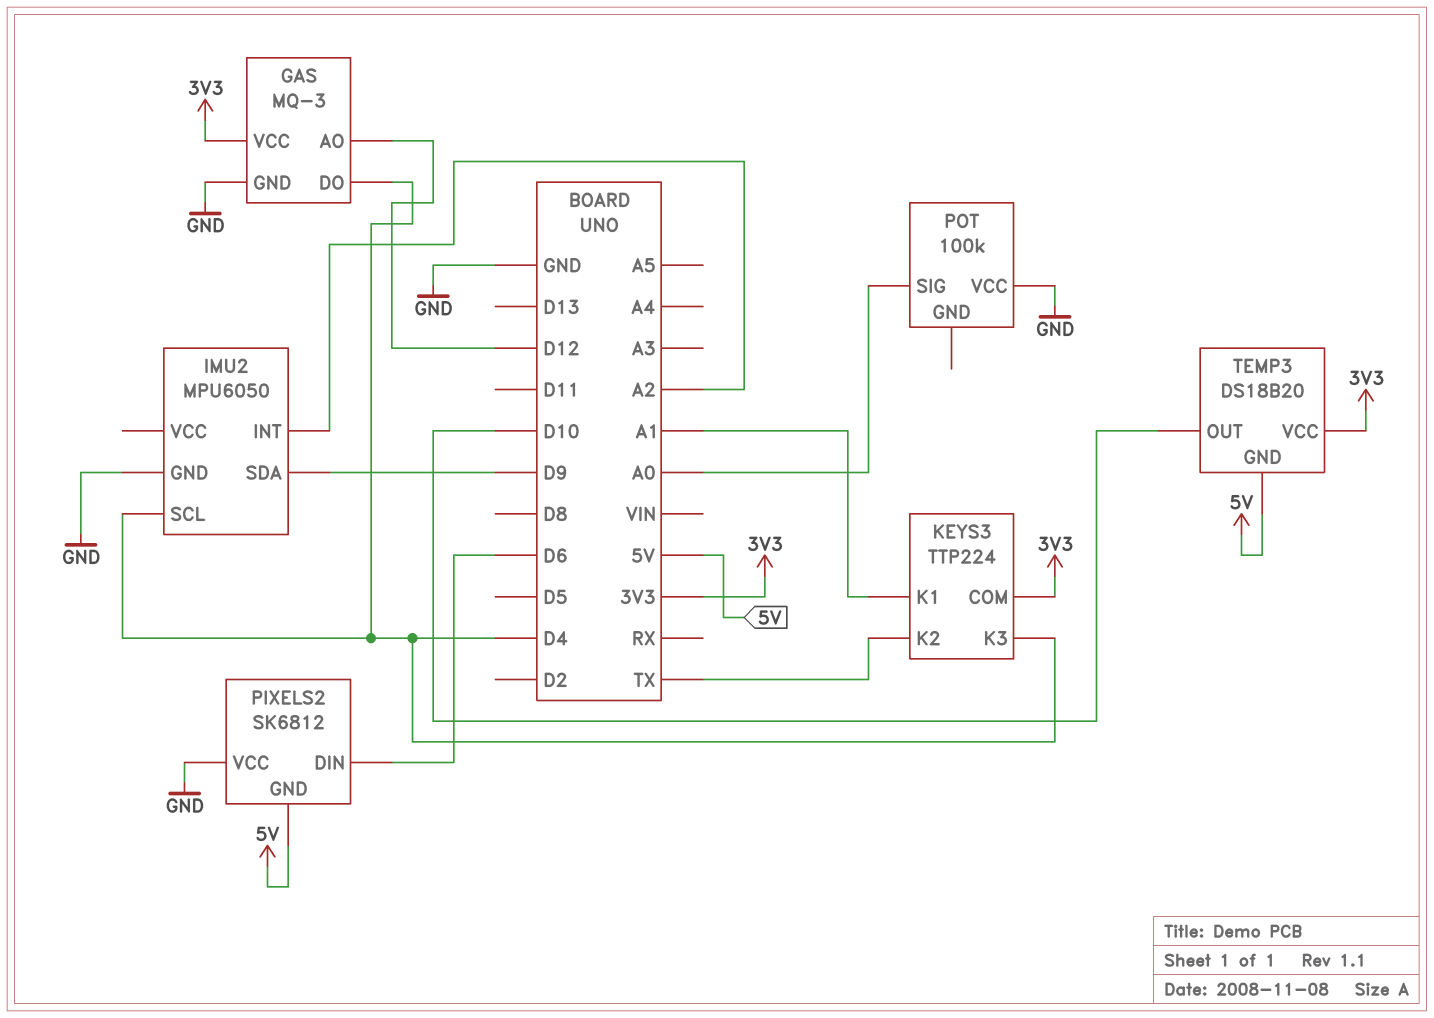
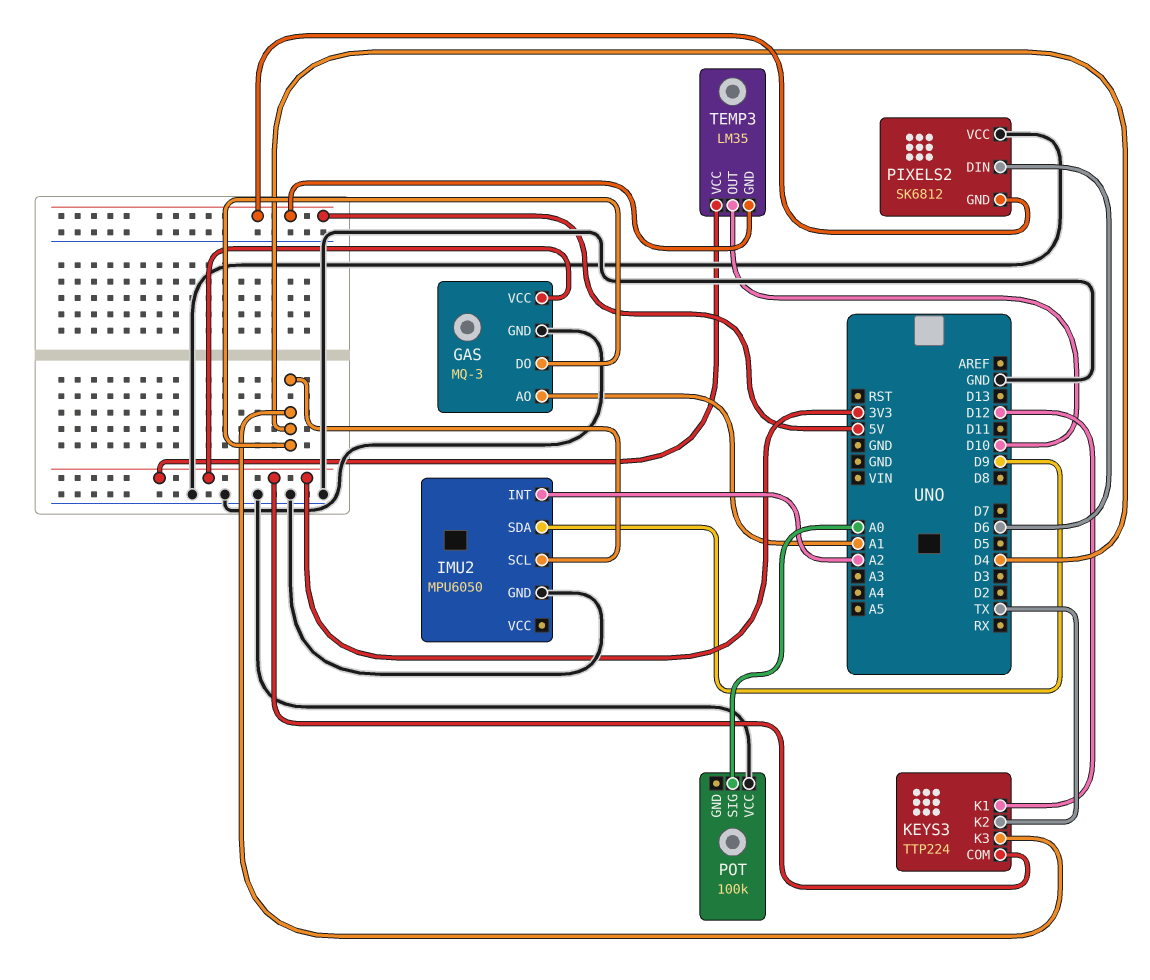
GAS pin AO: D12 -> A1
KEYS3 pin K1: A1 -> D12
TEMP3: DS18B20 -> LM35

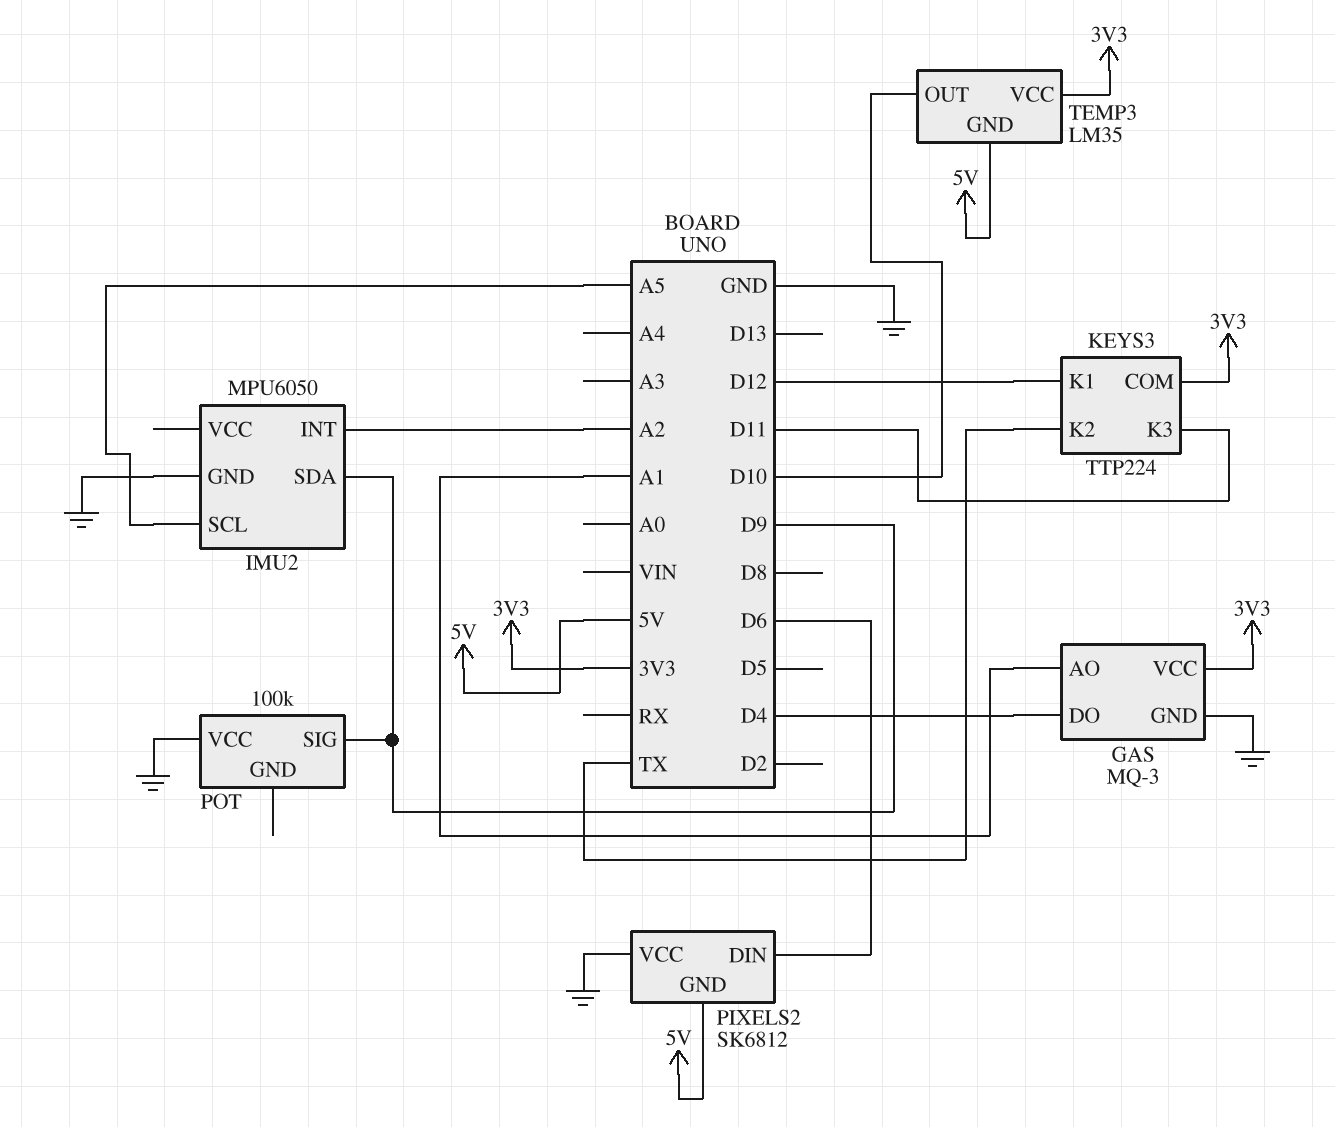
IMU2 pin SCL: D4 -> A5
KEYS3 pin K3: D4 -> D11
POT pin SIG: A0 -> D9

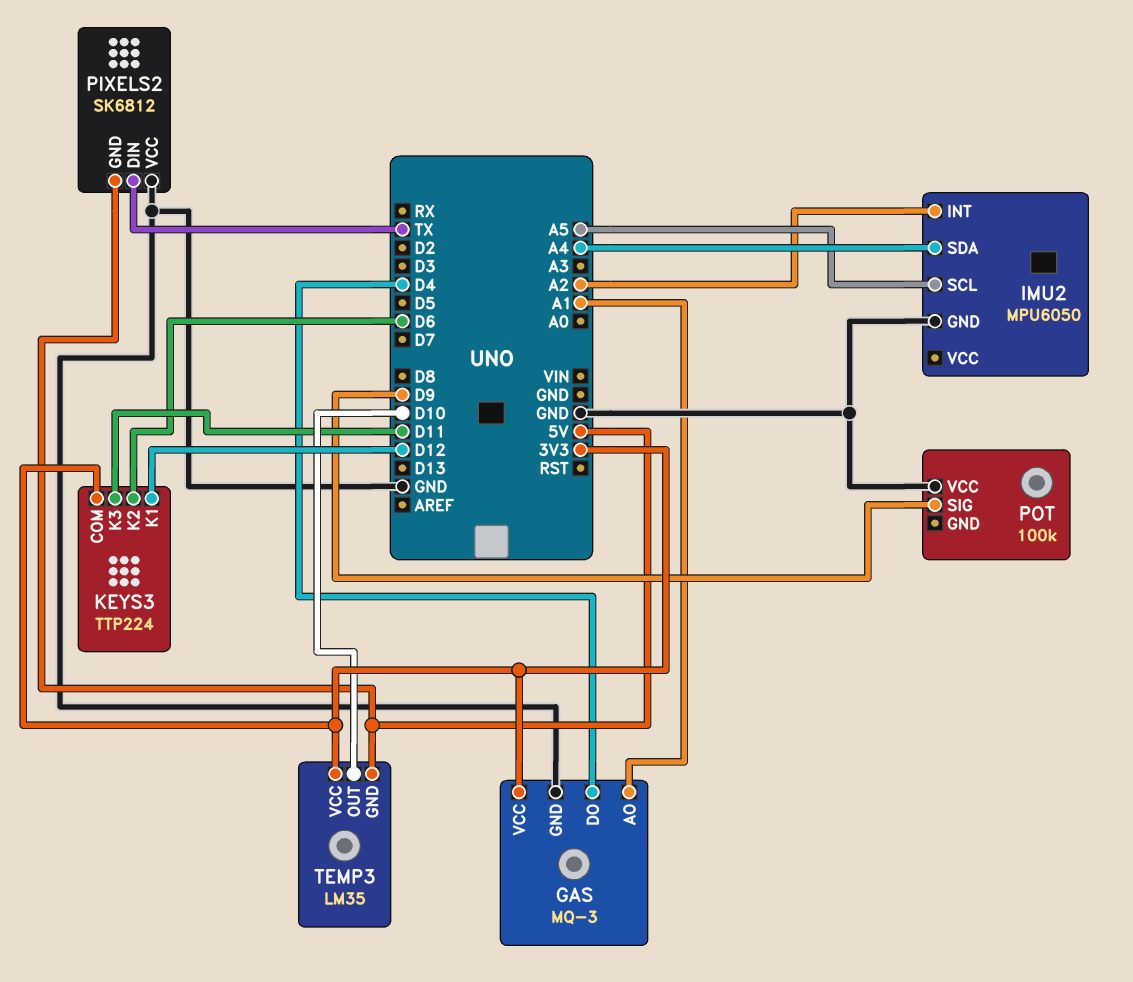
IMU2 pin SDA: D9 -> A4
KEYS3 pin K2: TX -> D6
PIXELS2 pin DIN: D6 -> TX

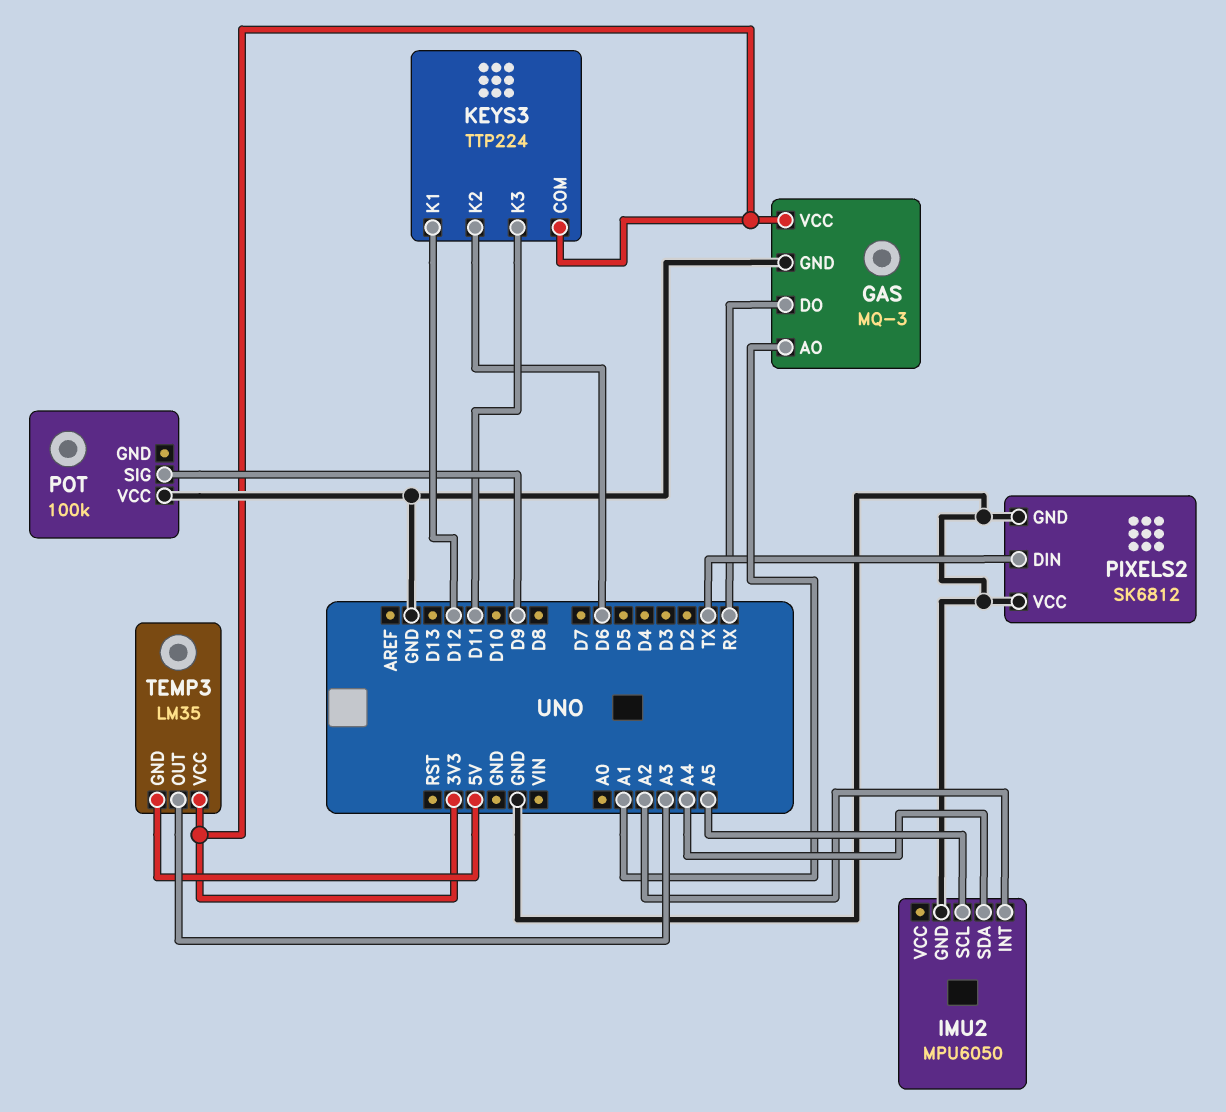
GAS pin DO: D4 -> RX
PIXELS2 pin GND: 5V -> GND
TEMP3 pin OUT: D10 -> A3

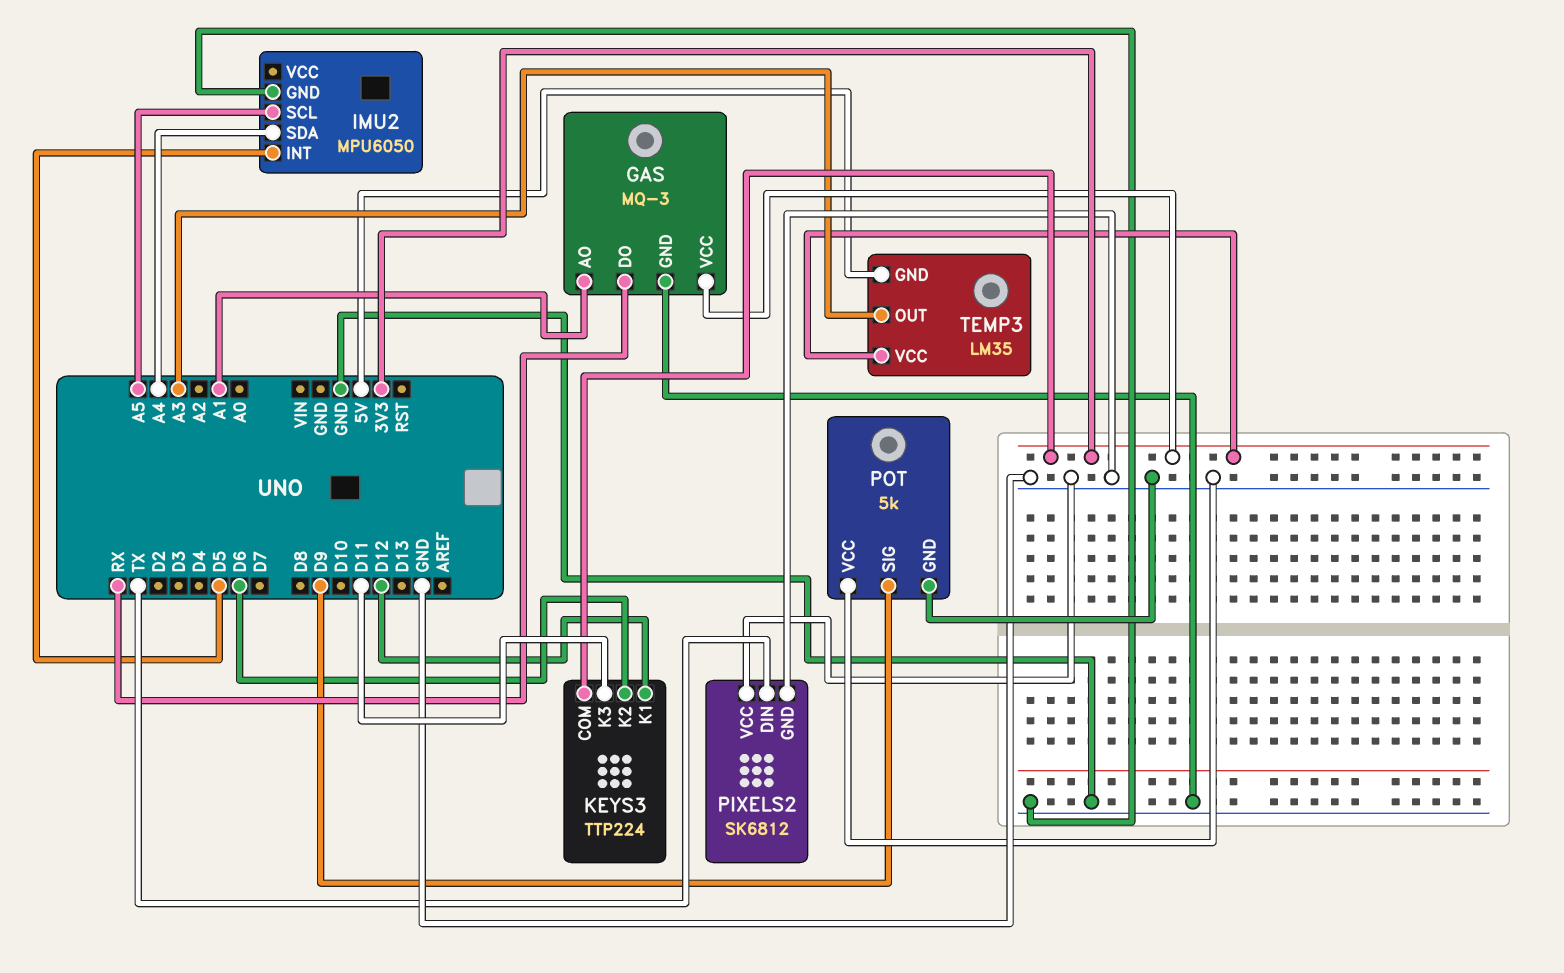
IMU2 pin INT: A2 -> D5
POT: 100k -> 5k
POT pin GND: none -> GND

